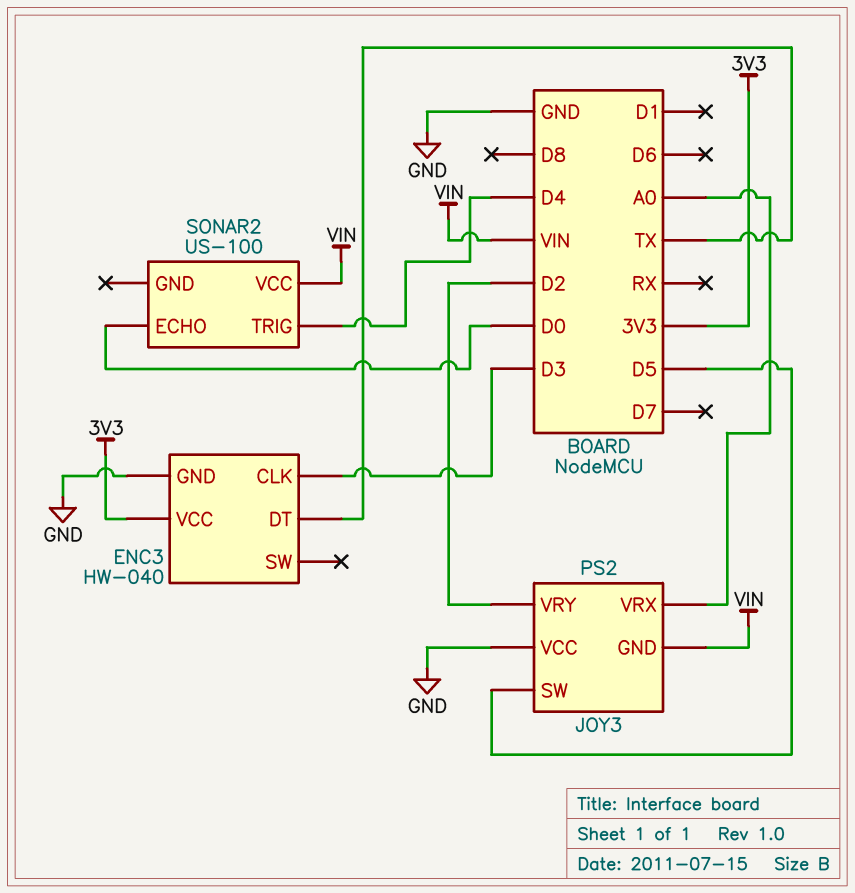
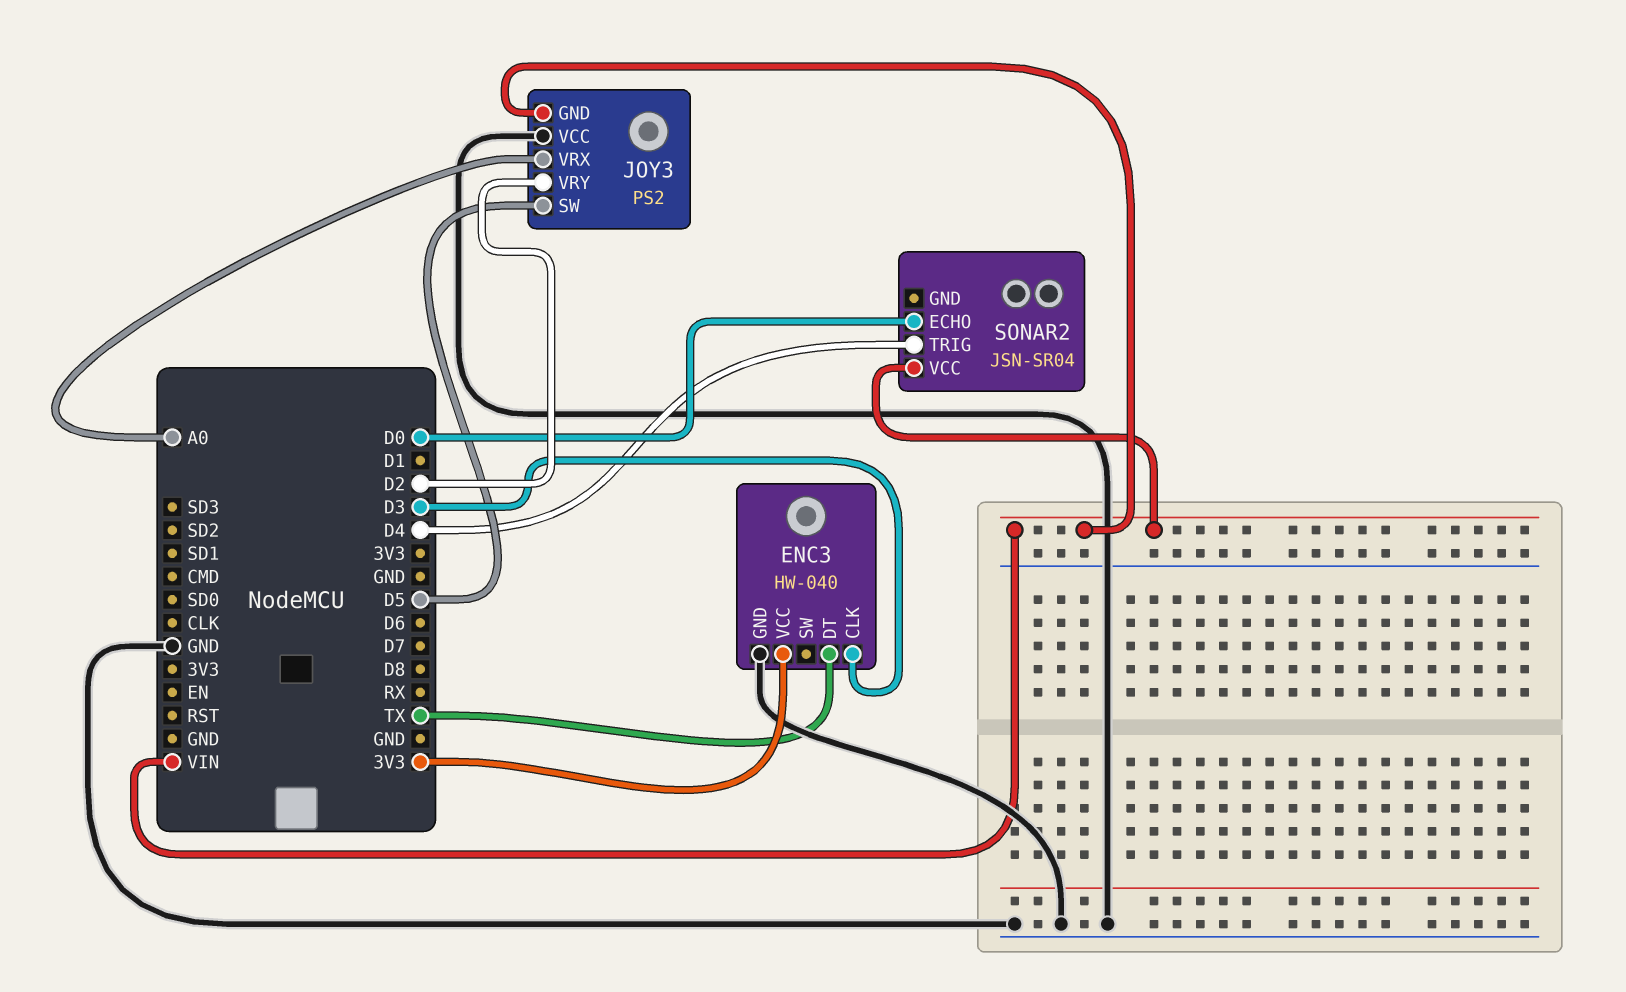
SONAR2: US-100 -> JSN-SR04

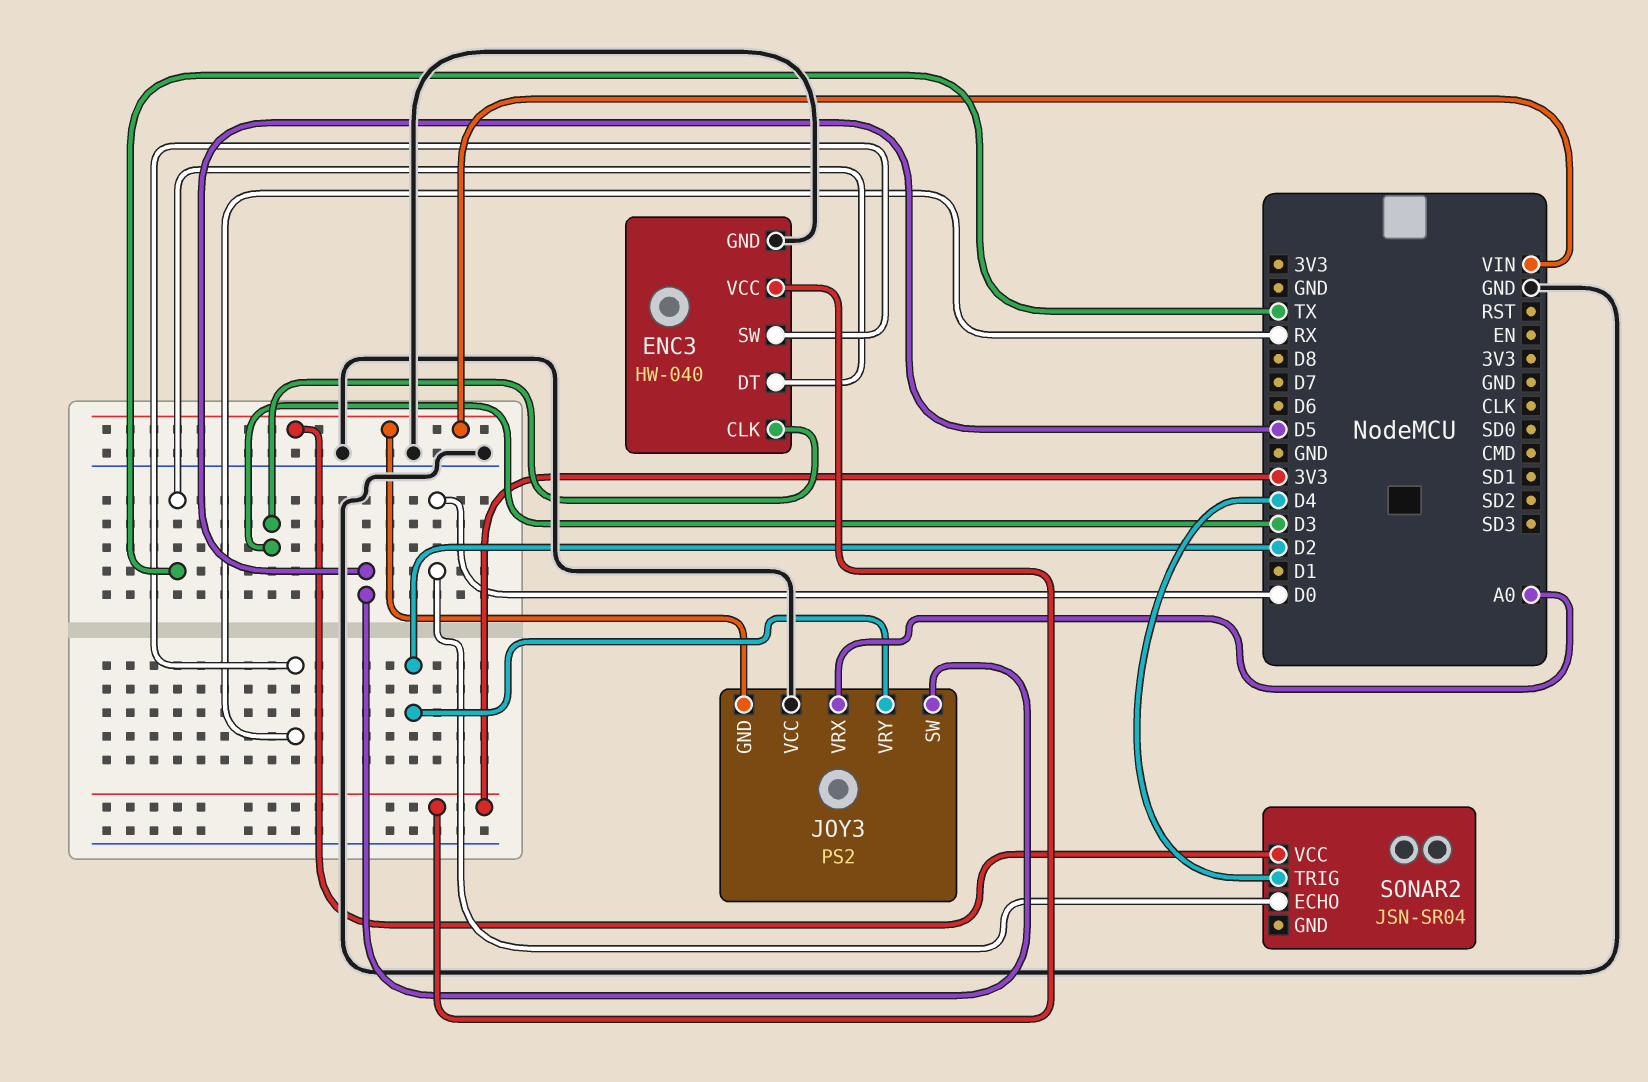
ENC3 pin SW: none -> RX

